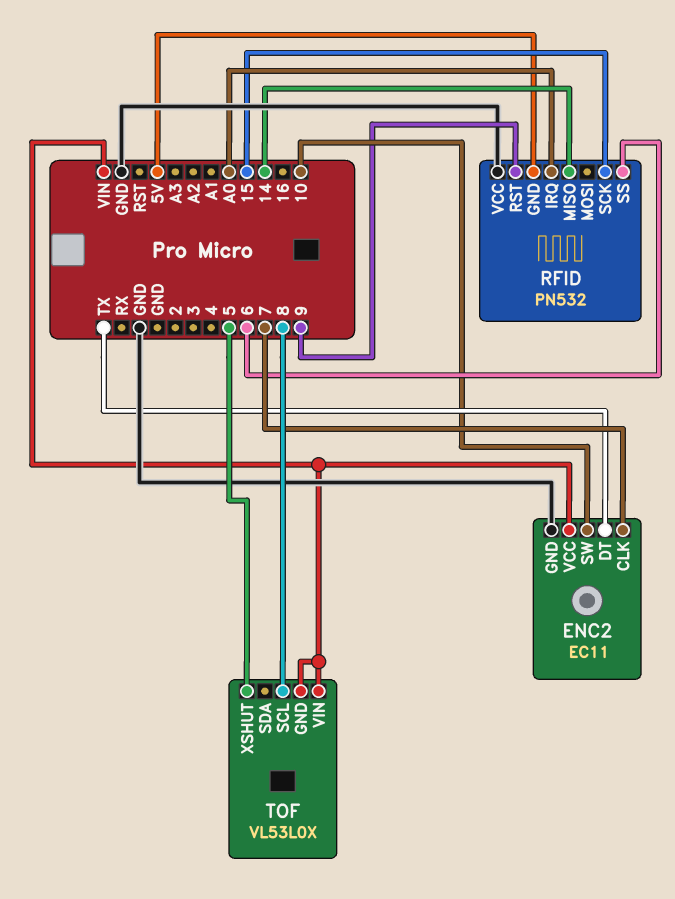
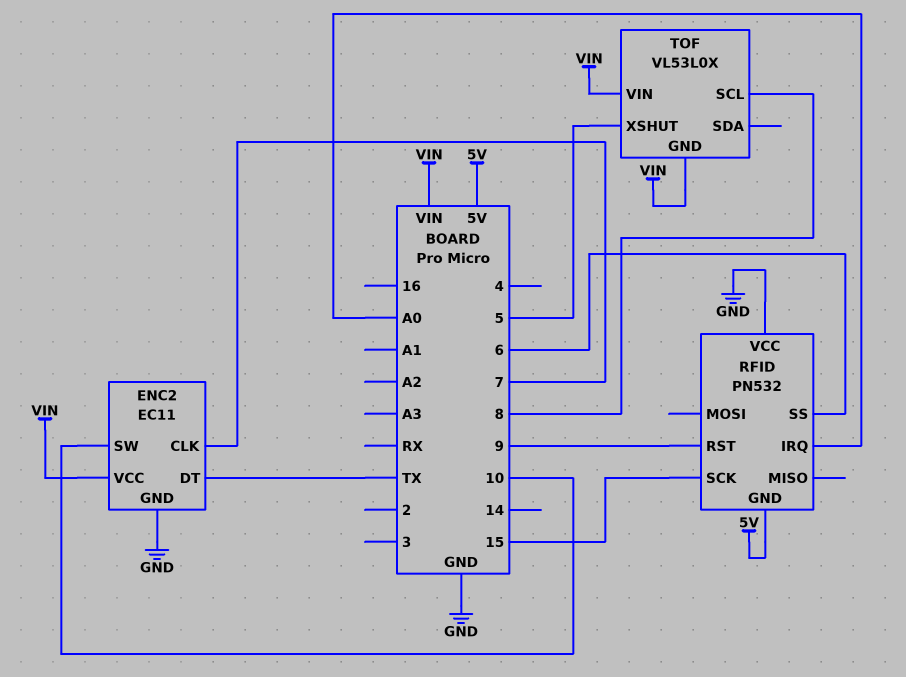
RFID pin MISO: 14 -> none

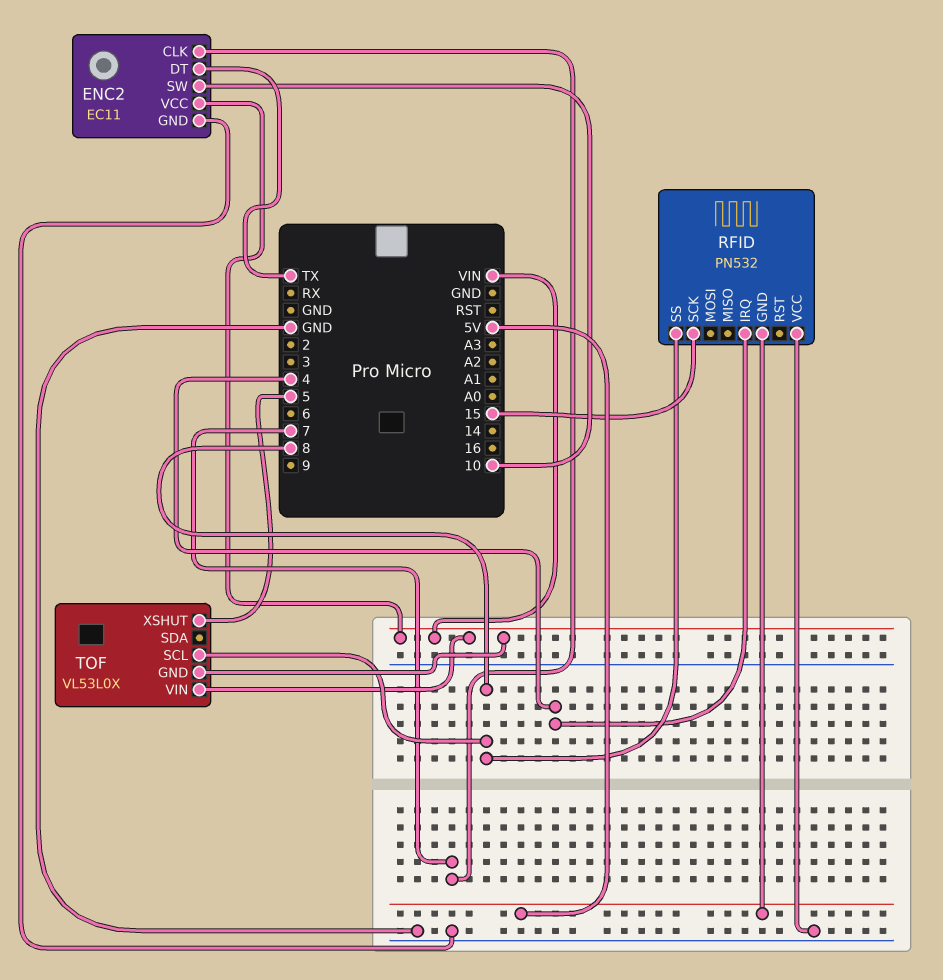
RFID pin IRQ: A0 -> 4
RFID pin RST: 9 -> none
RFID pin SS: 6 -> 8

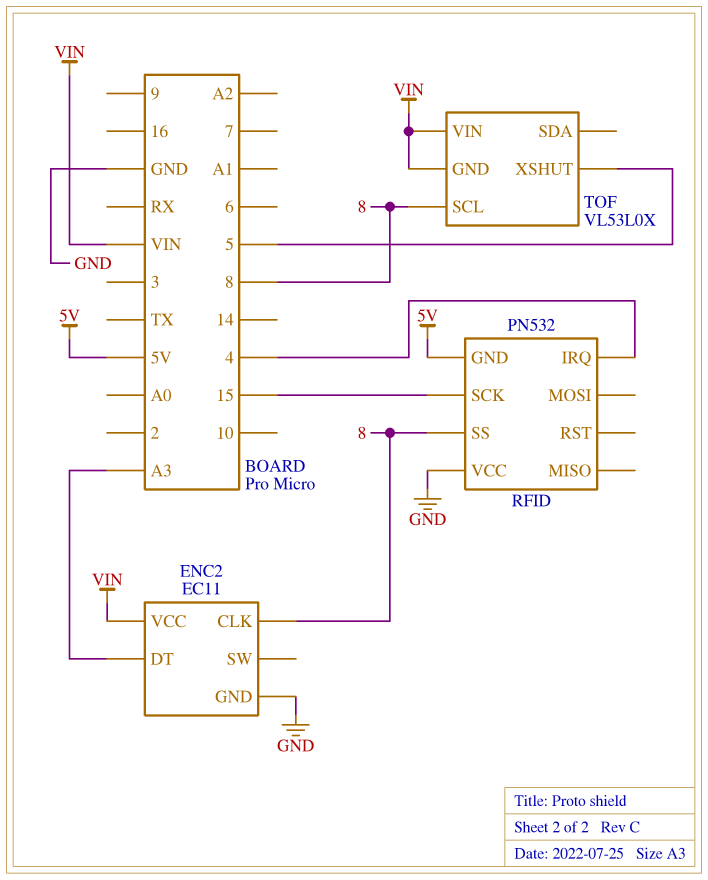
ENC2 pin CLK: 7 -> 8
ENC2 pin DT: TX -> A3
ENC2 pin SW: 10 -> none

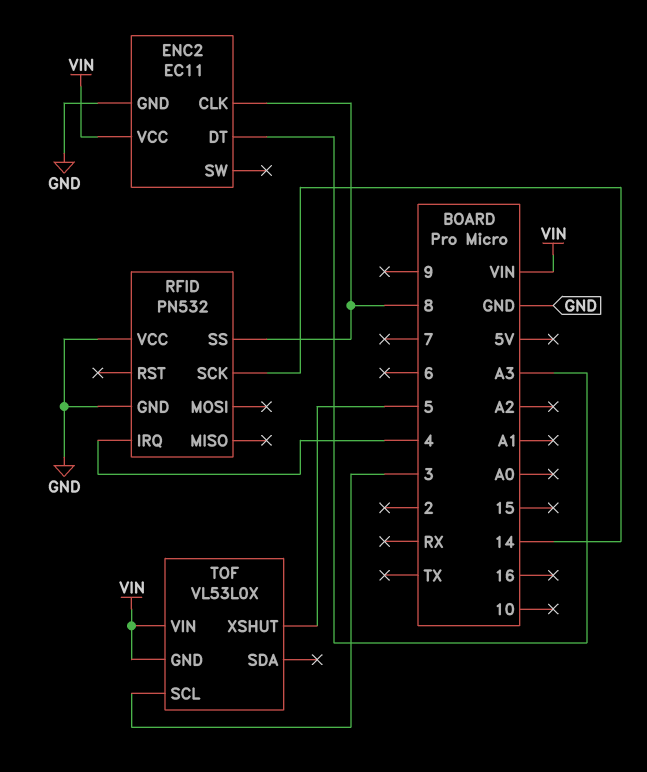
RFID pin GND: 5V -> GND
RFID pin SCK: 15 -> 14
TOF pin SCL: 8 -> 3

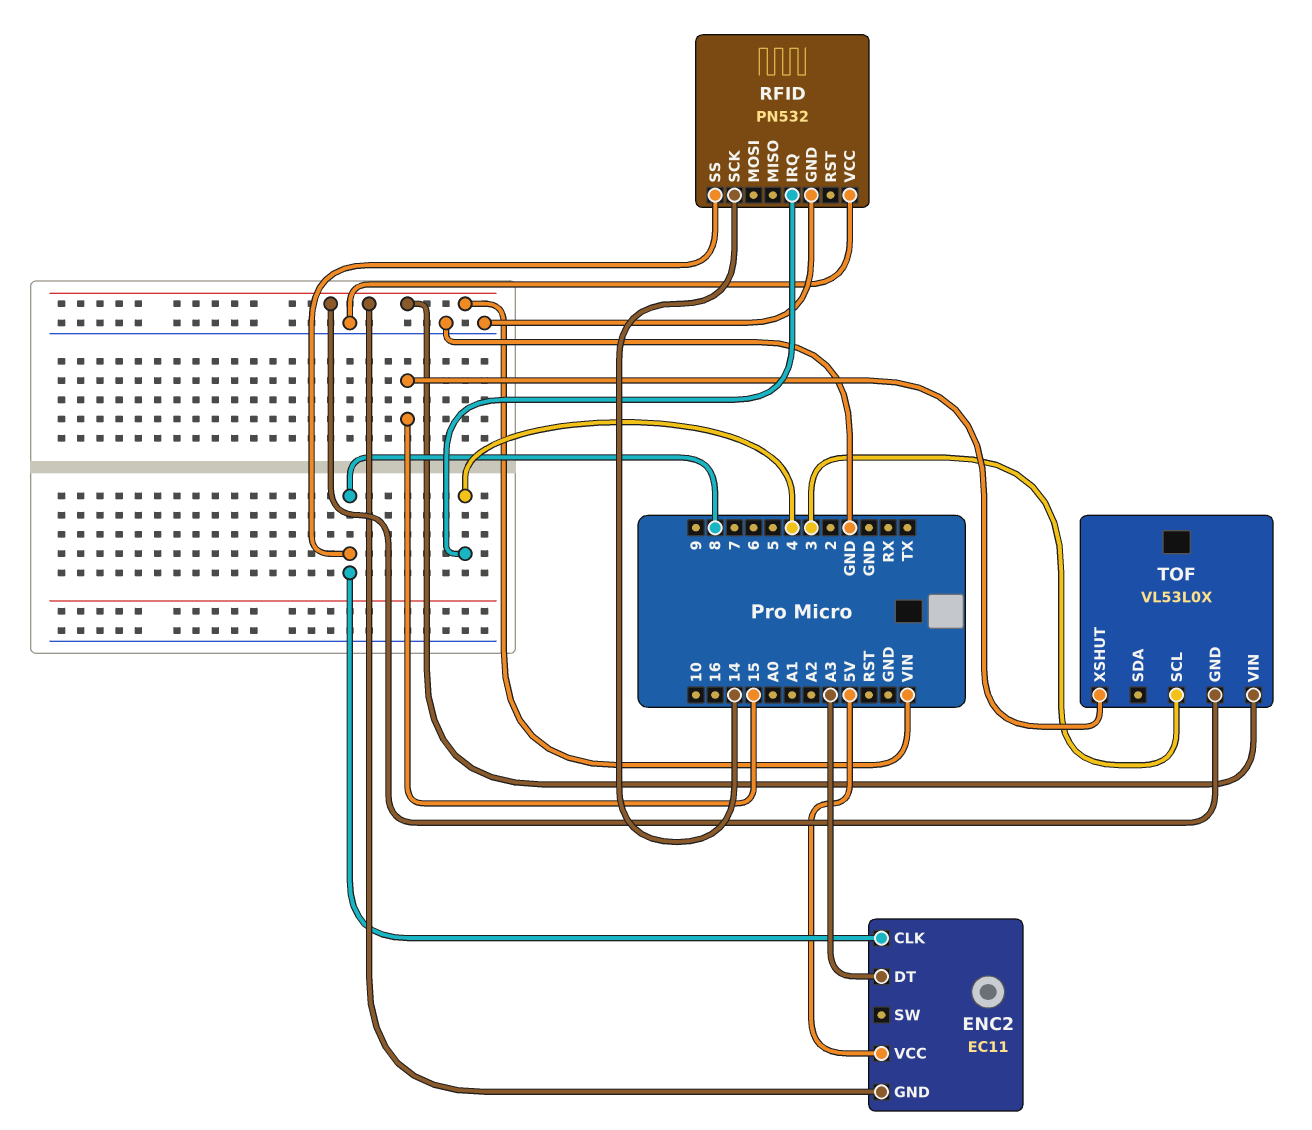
ENC2 pin GND: GND -> VIN
ENC2 pin VCC: VIN -> 5V
TOF pin XSHUT: 5 -> 15

